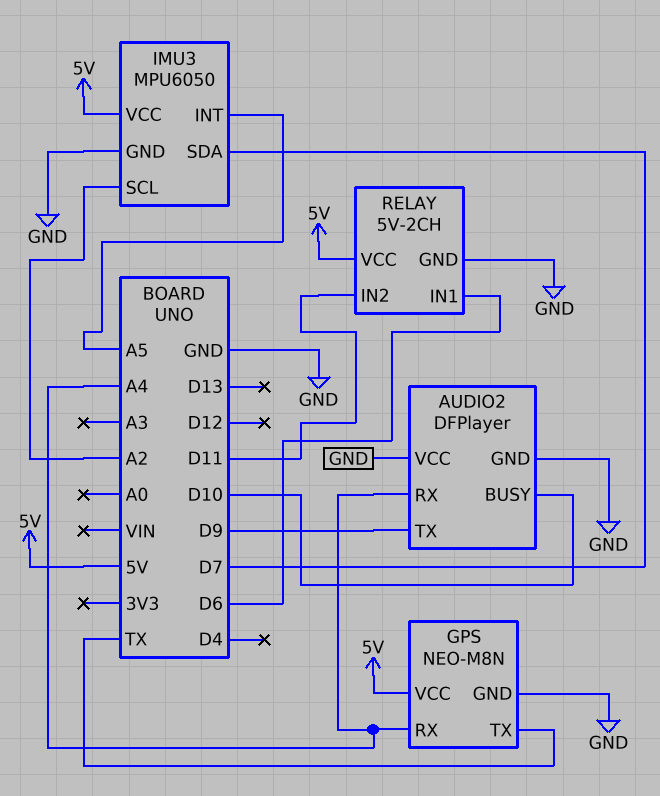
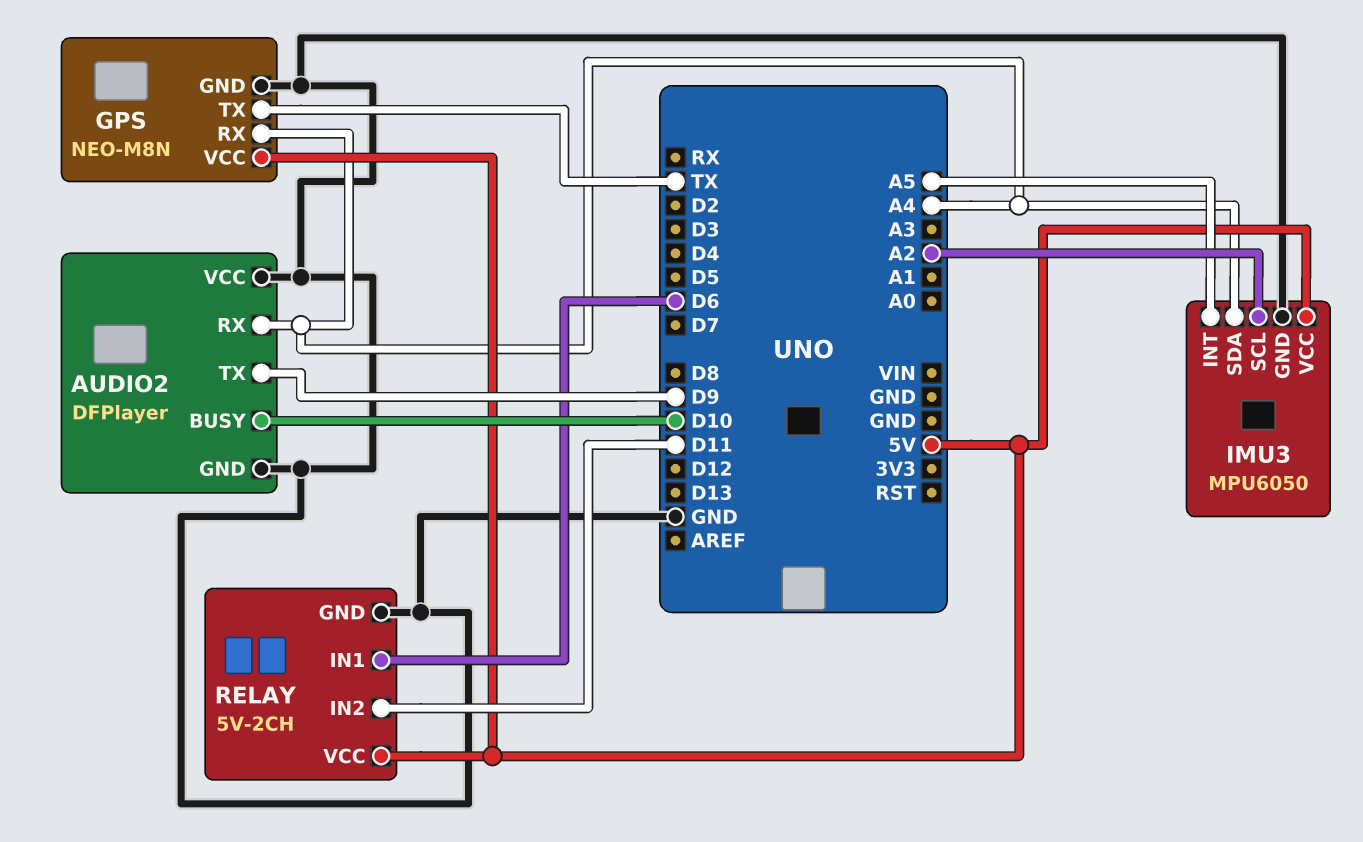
IMU3 pin SDA: D7 -> A4

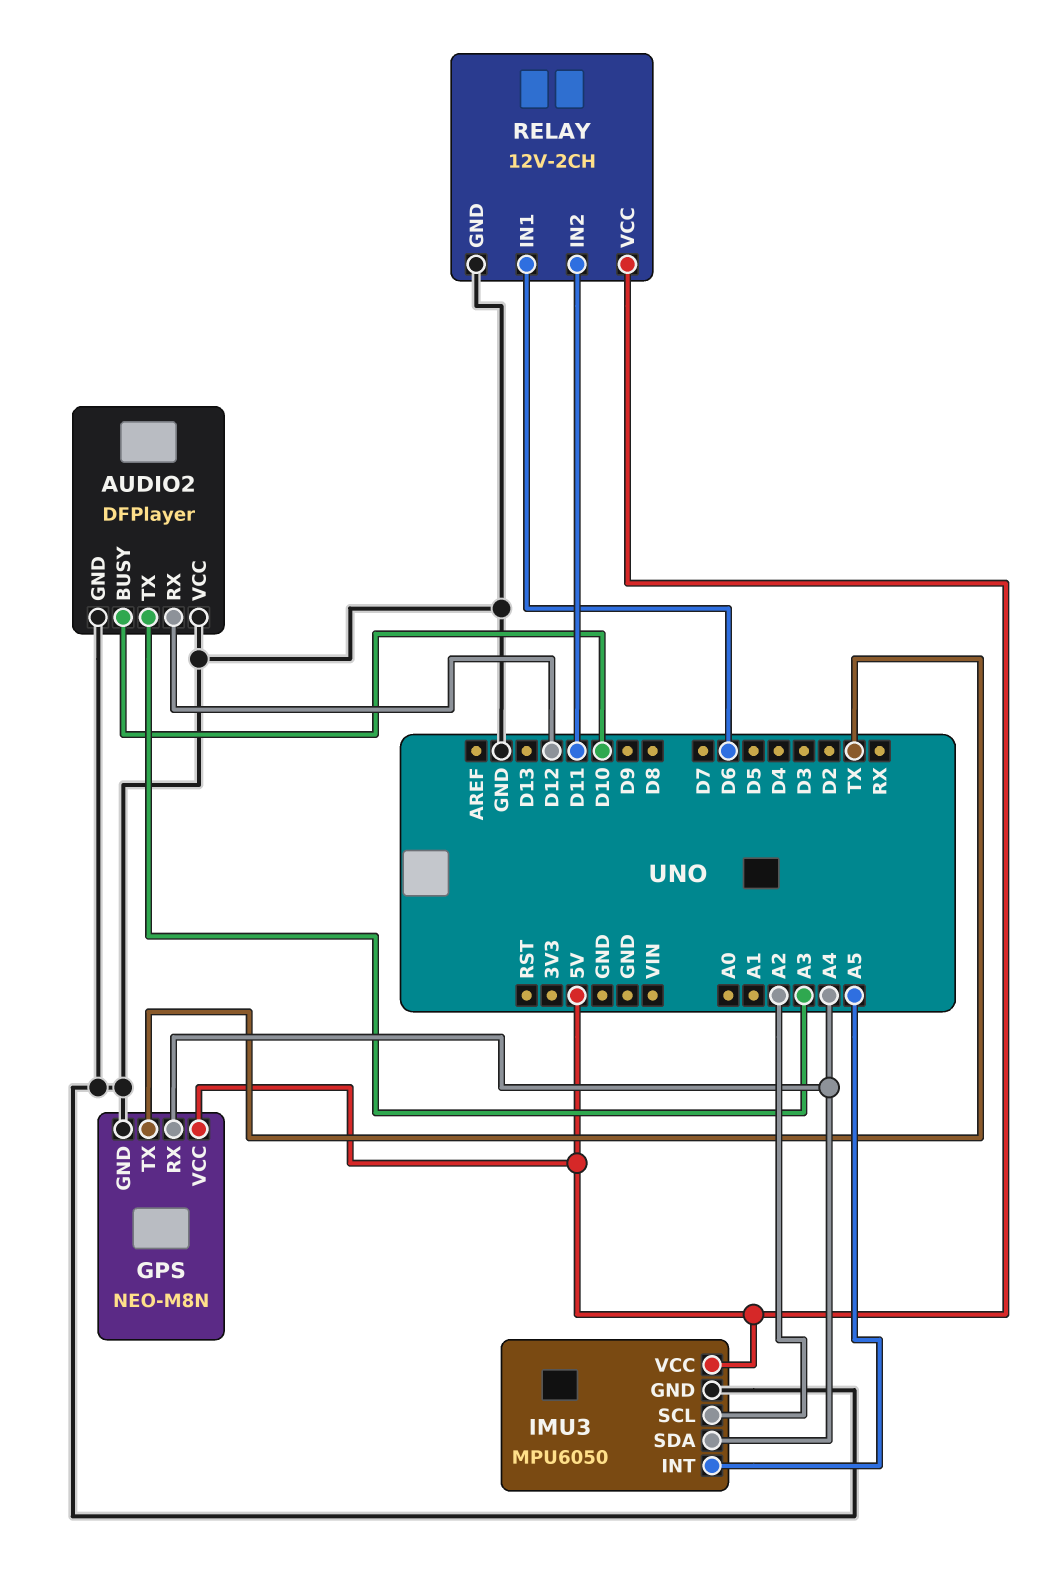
AUDIO2 pin RX: A4 -> D12
AUDIO2 pin TX: D9 -> A3
RELAY: 5V-2CH -> 12V-2CH

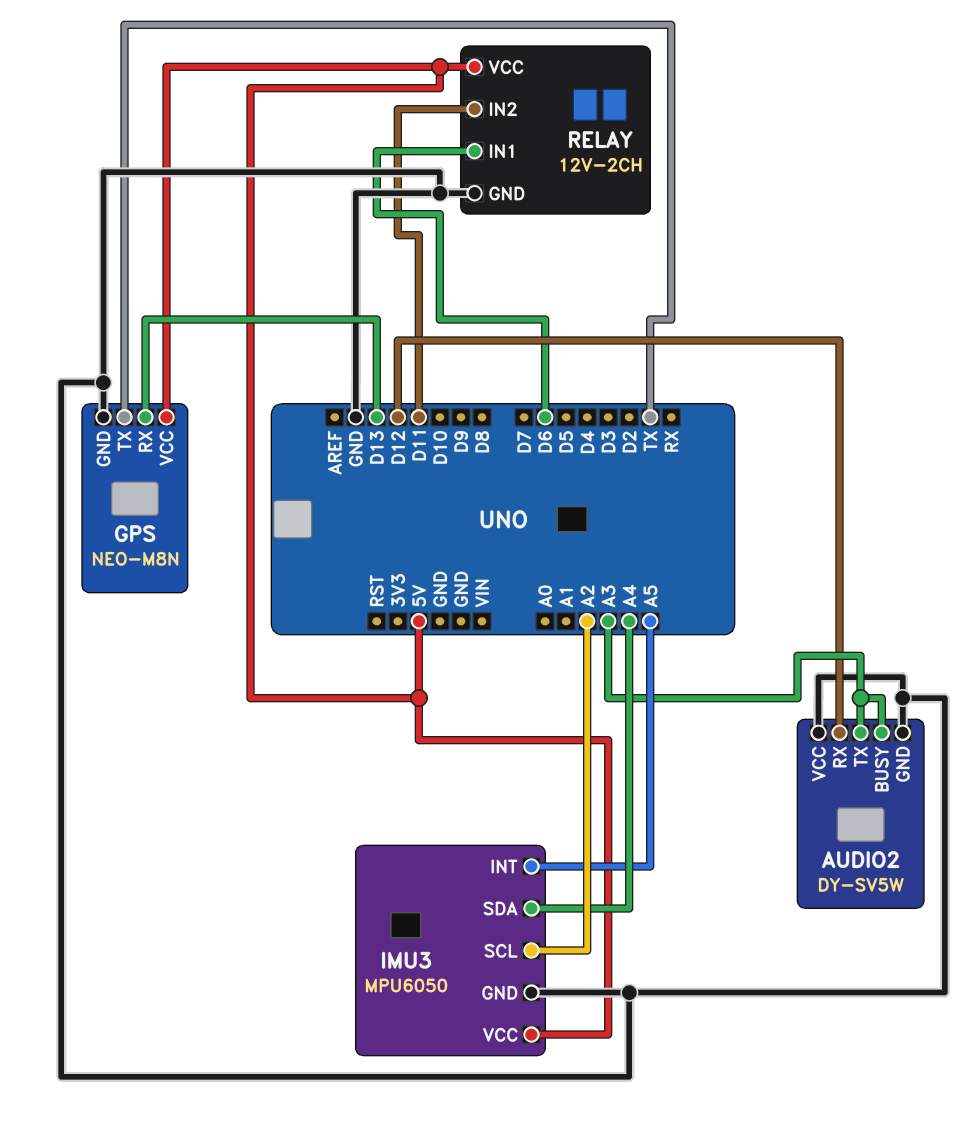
AUDIO2: DFPlayer -> DY-SV5W
AUDIO2 pin BUSY: D10 -> A3
GPS pin RX: A4 -> D13

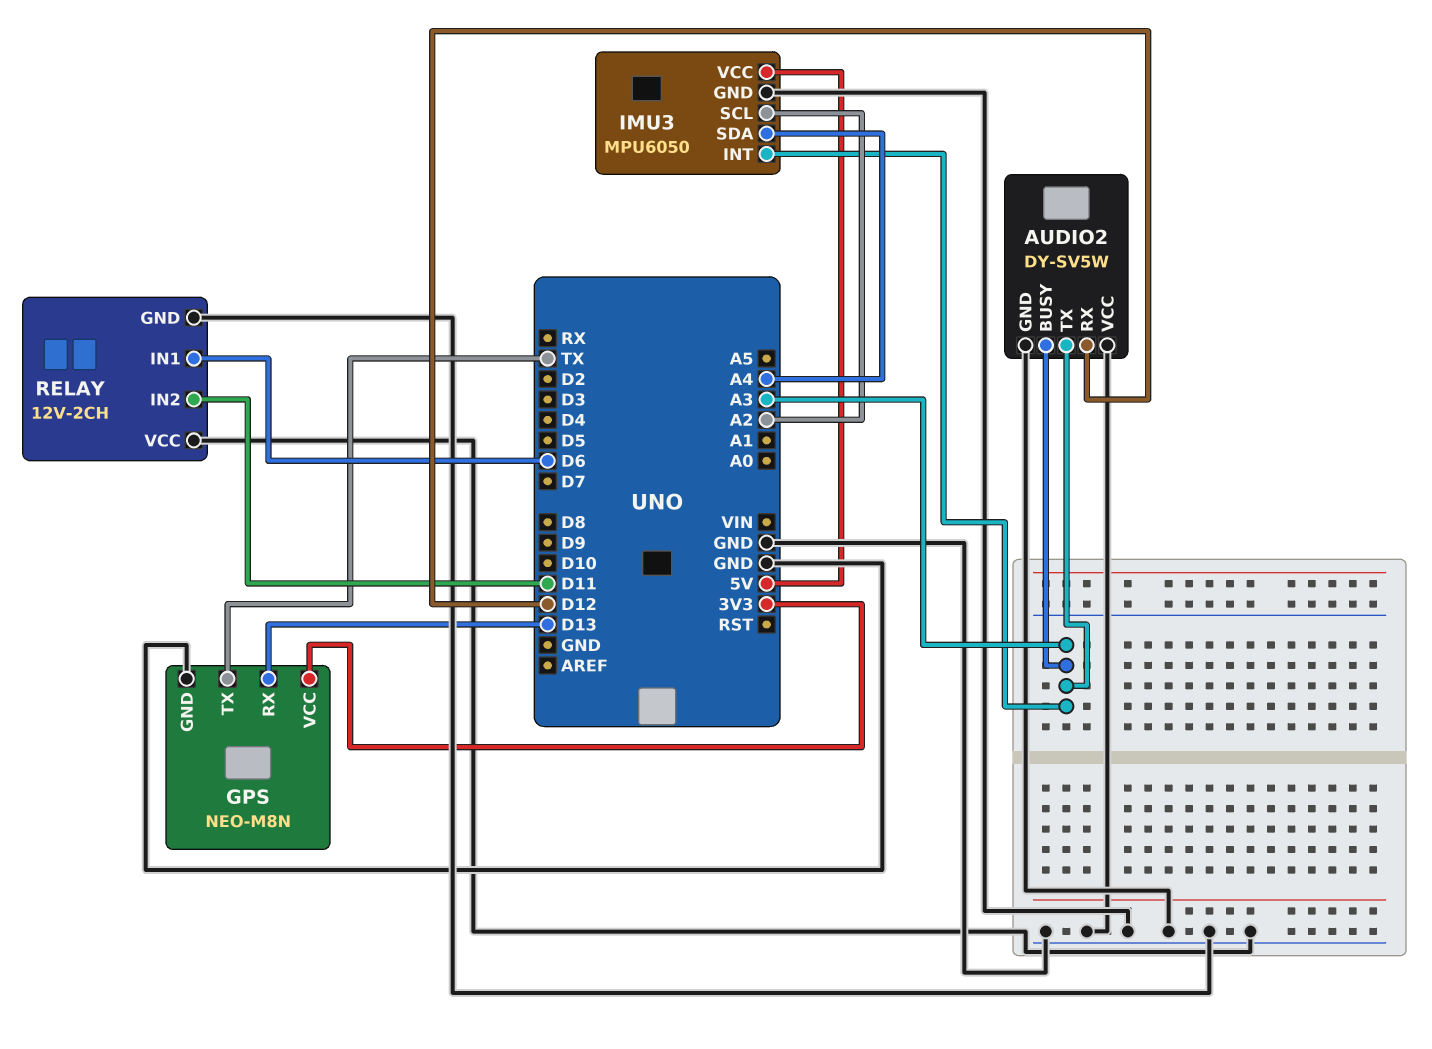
GPS pin VCC: 5V -> 3V3
IMU3 pin INT: A5 -> A3
RELAY pin VCC: 5V -> GND

